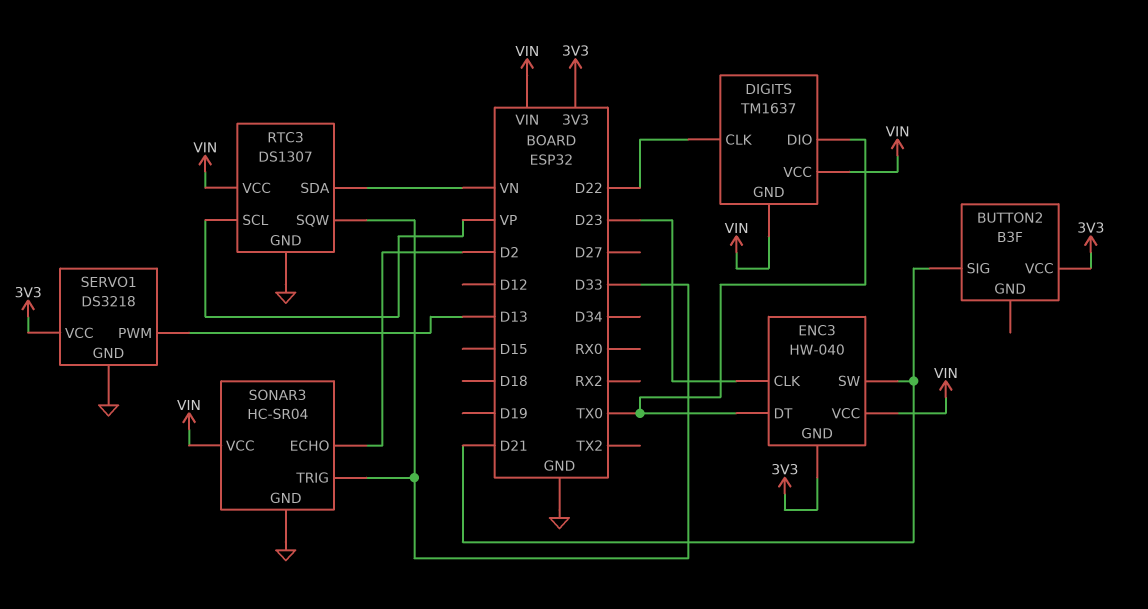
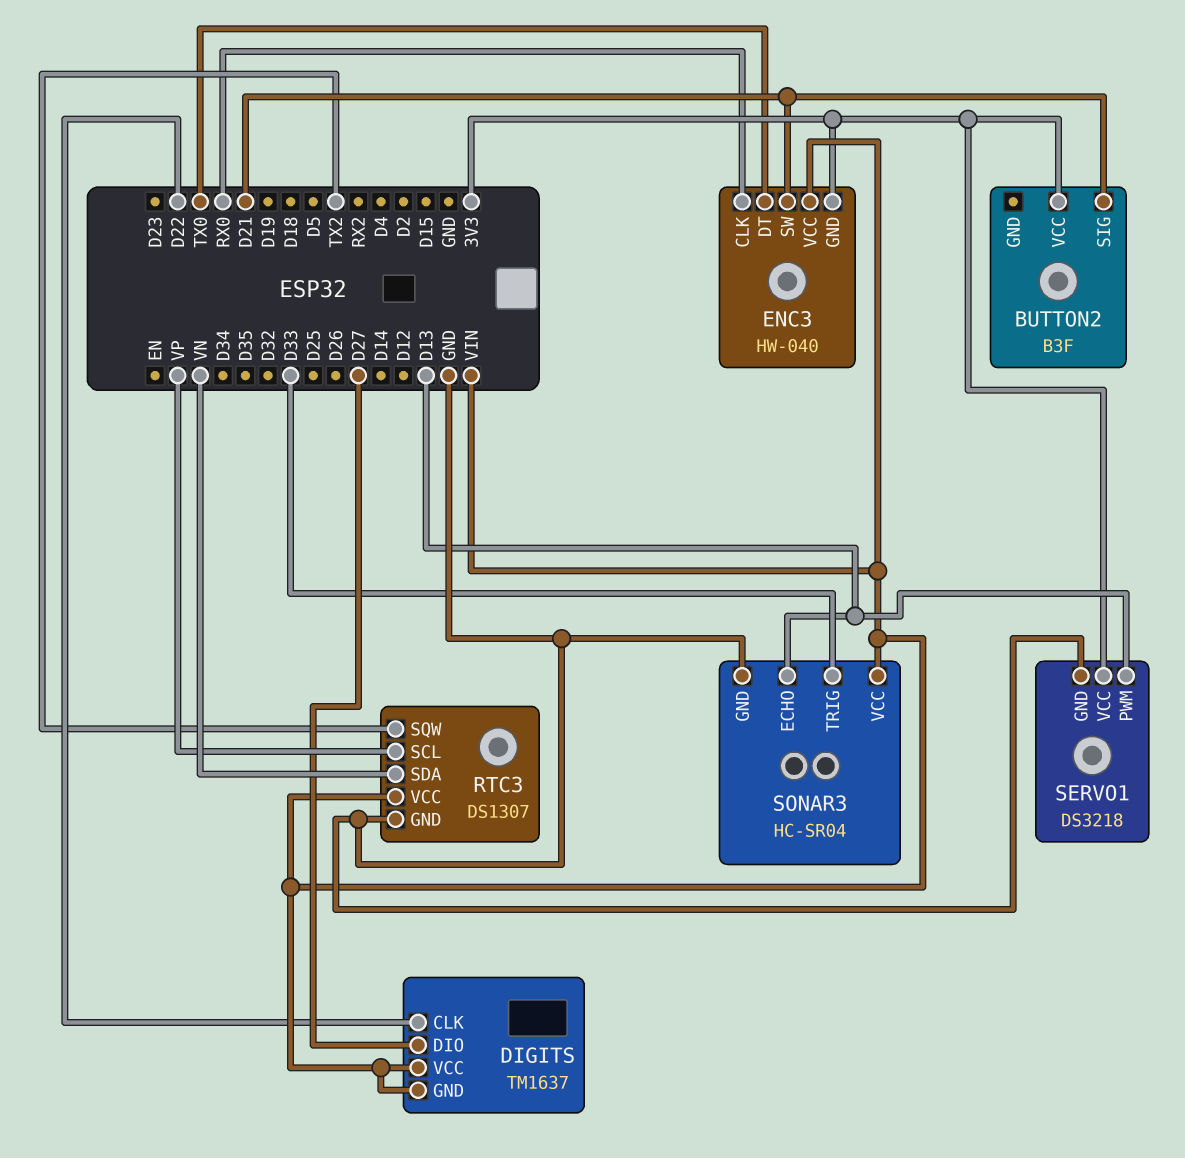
DIGITS pin DIO: TX0 -> D27
ENC3 pin CLK: D23 -> RX0
RTC3 pin SQW: D33 -> TX2
SONAR3 pin ECHO: D2 -> D13

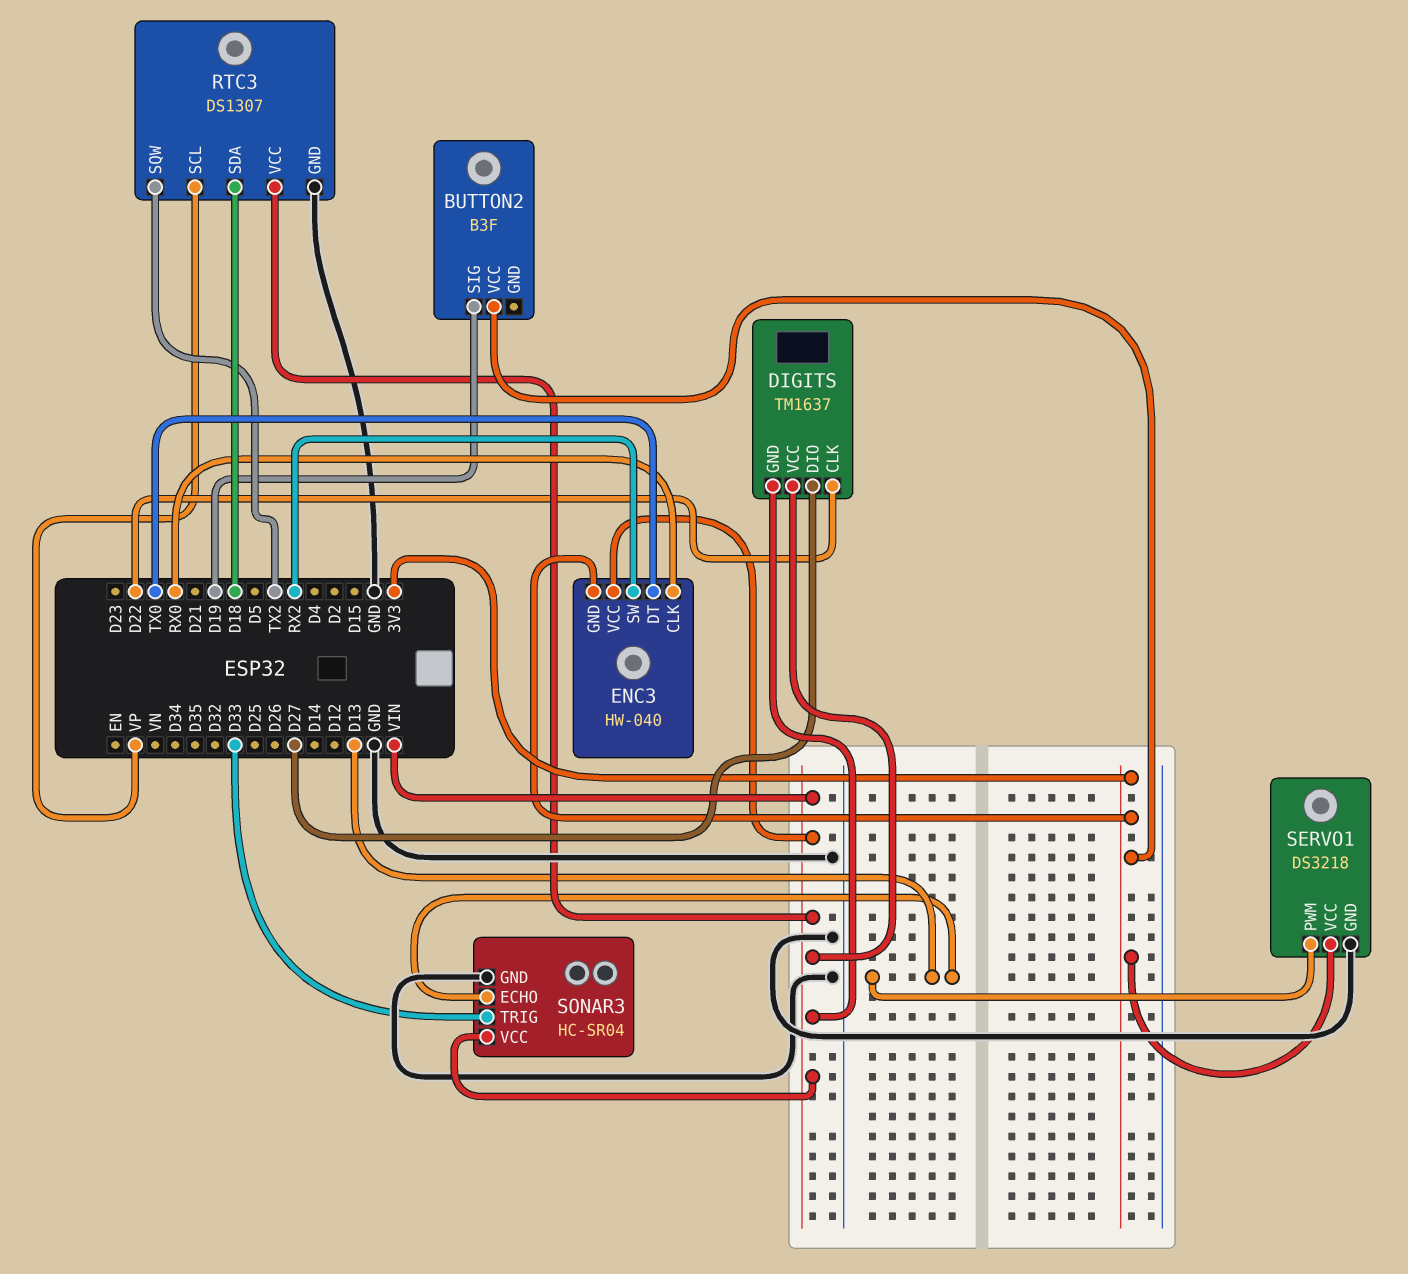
BUTTON2 pin SIG: D21 -> D19
ENC3 pin SW: D21 -> RX2
RTC3 pin SDA: VN -> D18

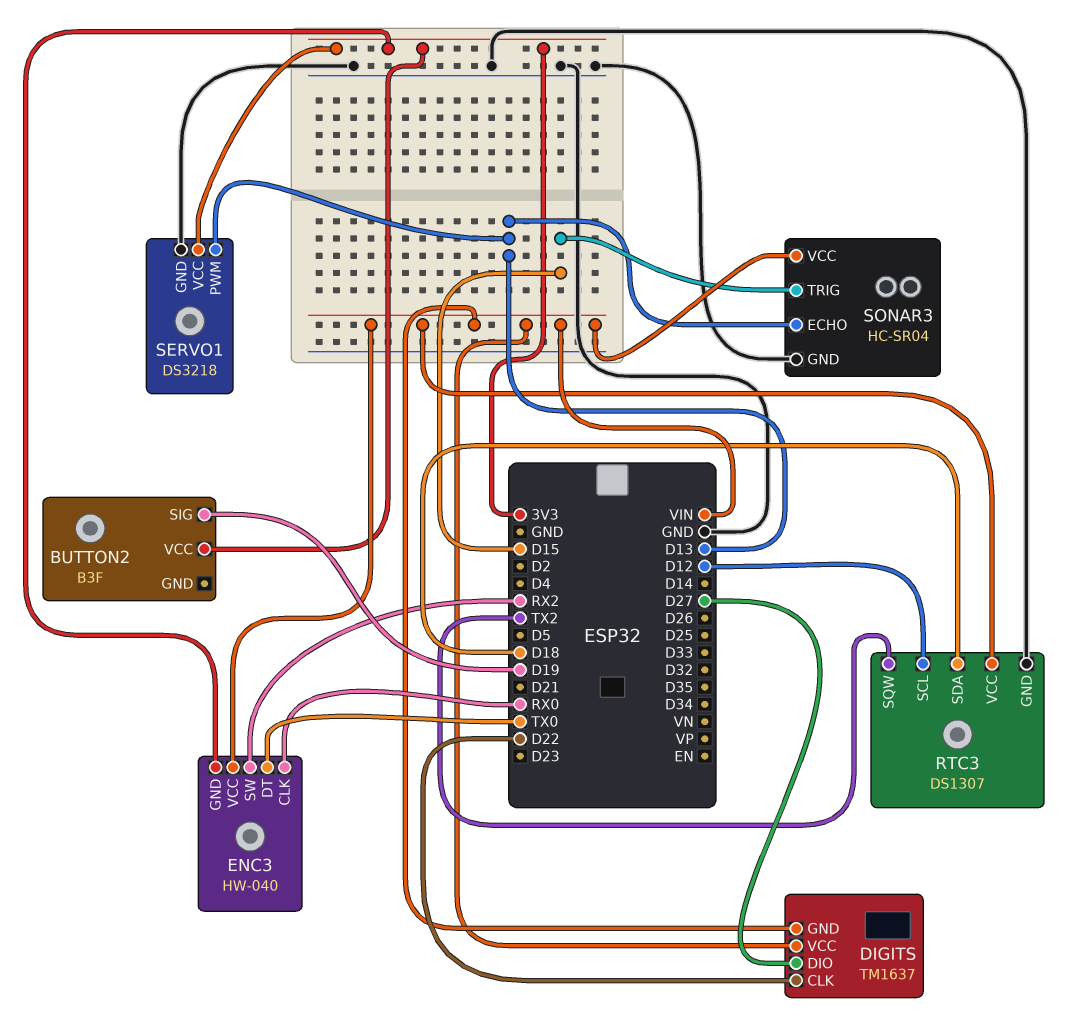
RTC3 pin SCL: VP -> D12
SONAR3 pin TRIG: D33 -> D15

